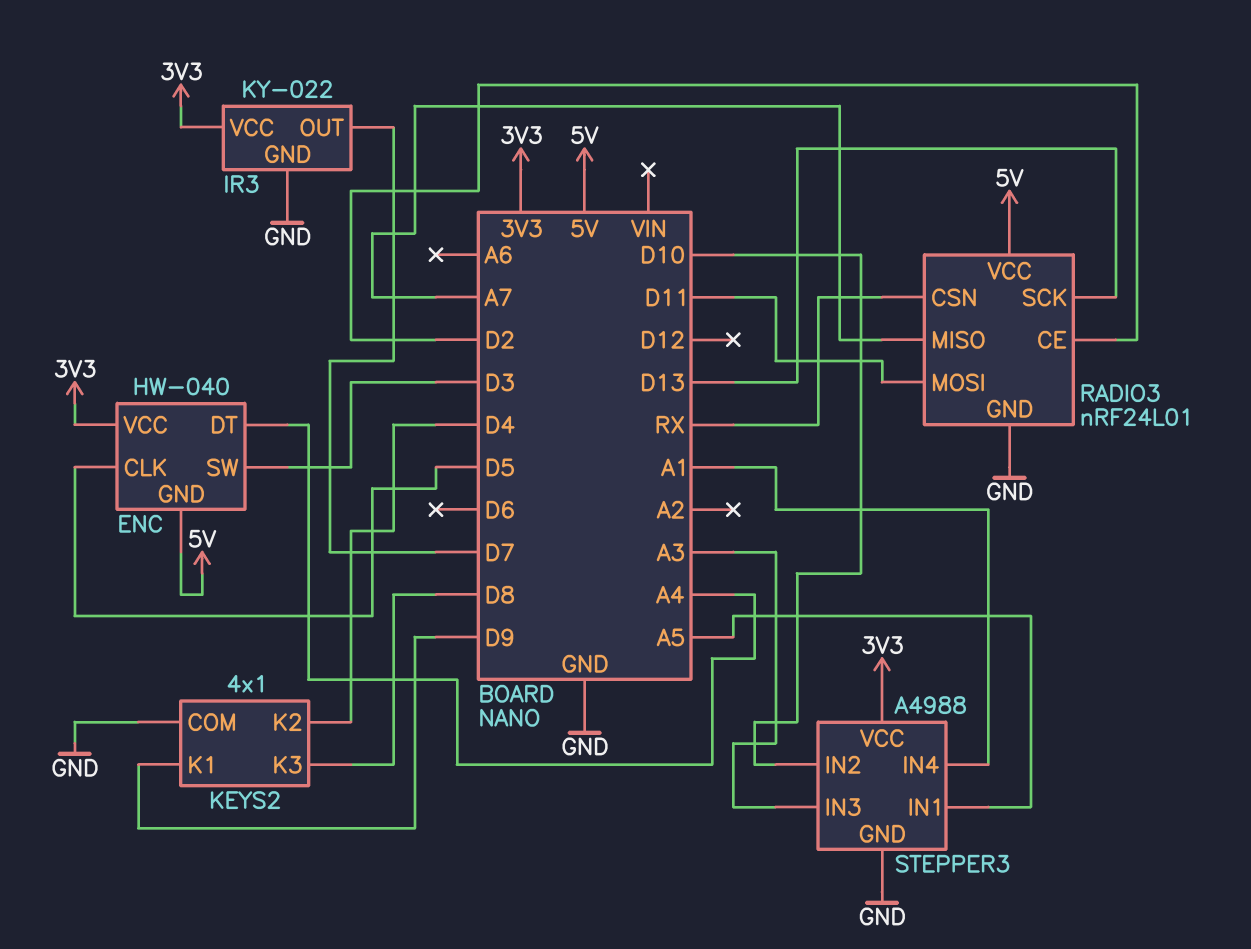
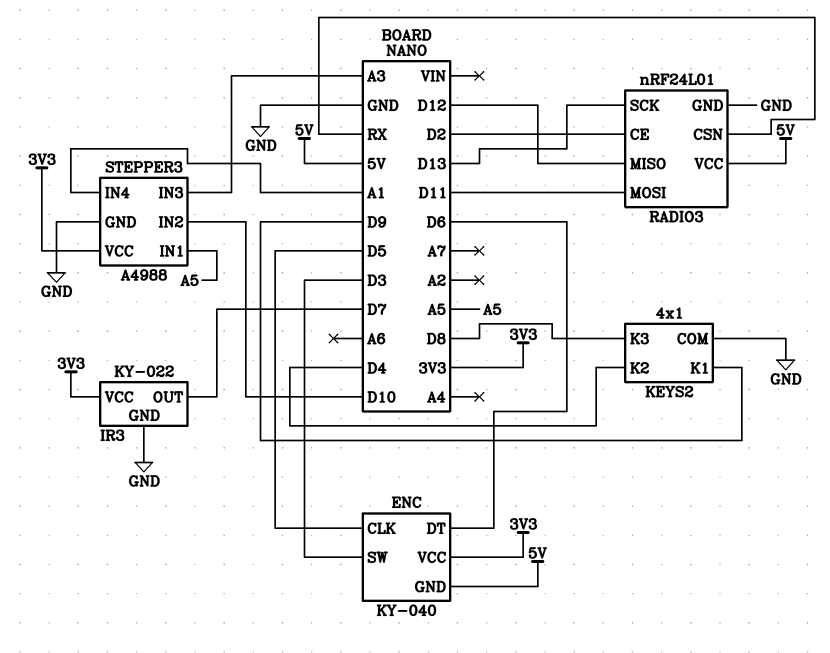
ENC: HW-040 -> KY-040
ENC pin DT: A4 -> D6
RADIO3 pin MISO: A7 -> D12

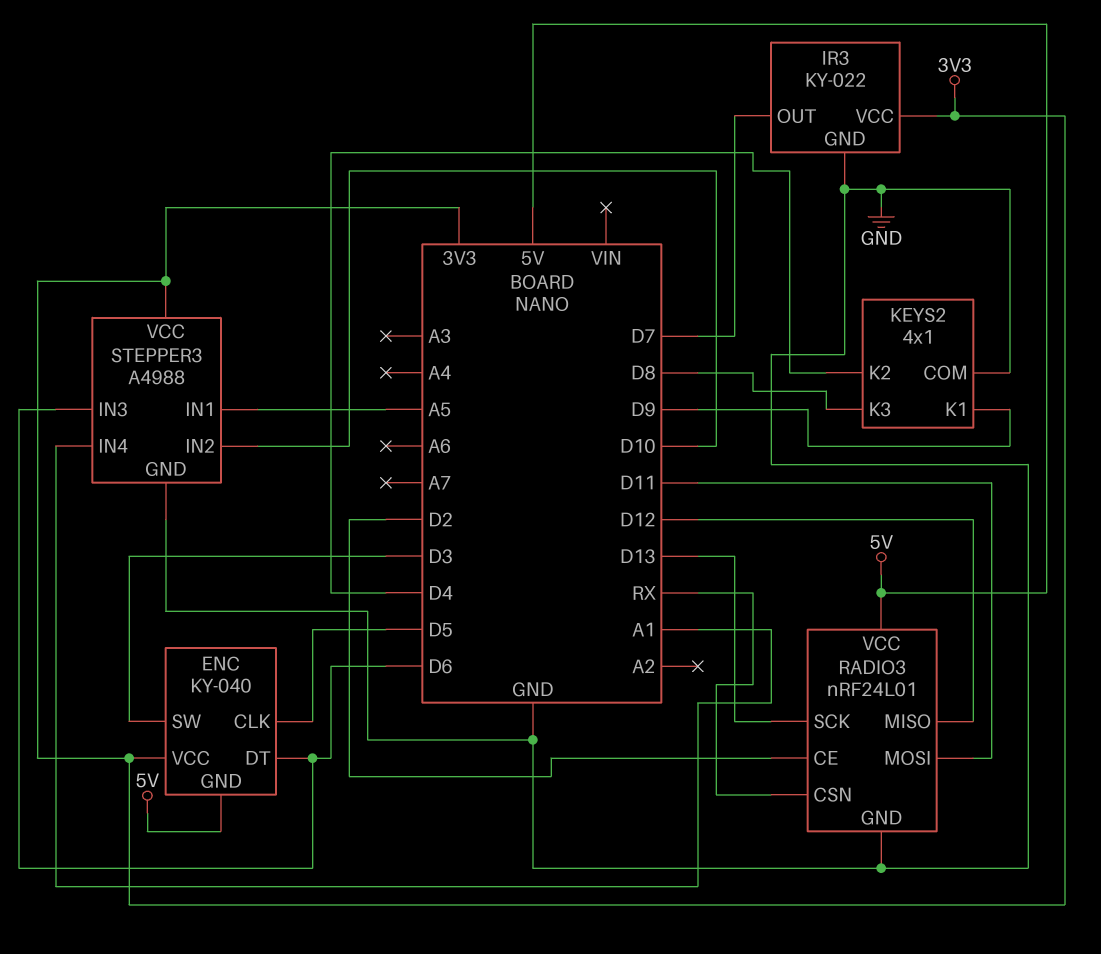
STEPPER3 pin IN3: A3 -> D6

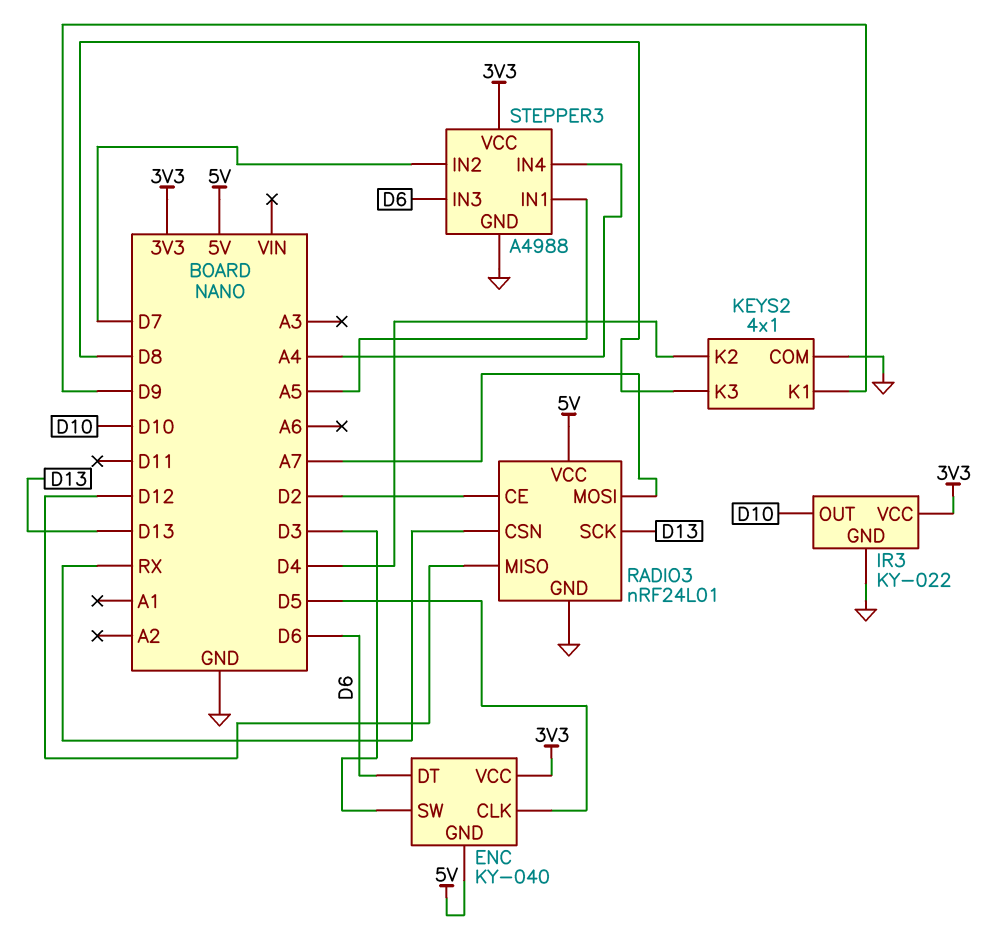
IR3 pin OUT: D7 -> D10
RADIO3 pin MOSI: D11 -> A7
STEPPER3 pin IN2: D10 -> D7
STEPPER3 pin IN4: A1 -> A4

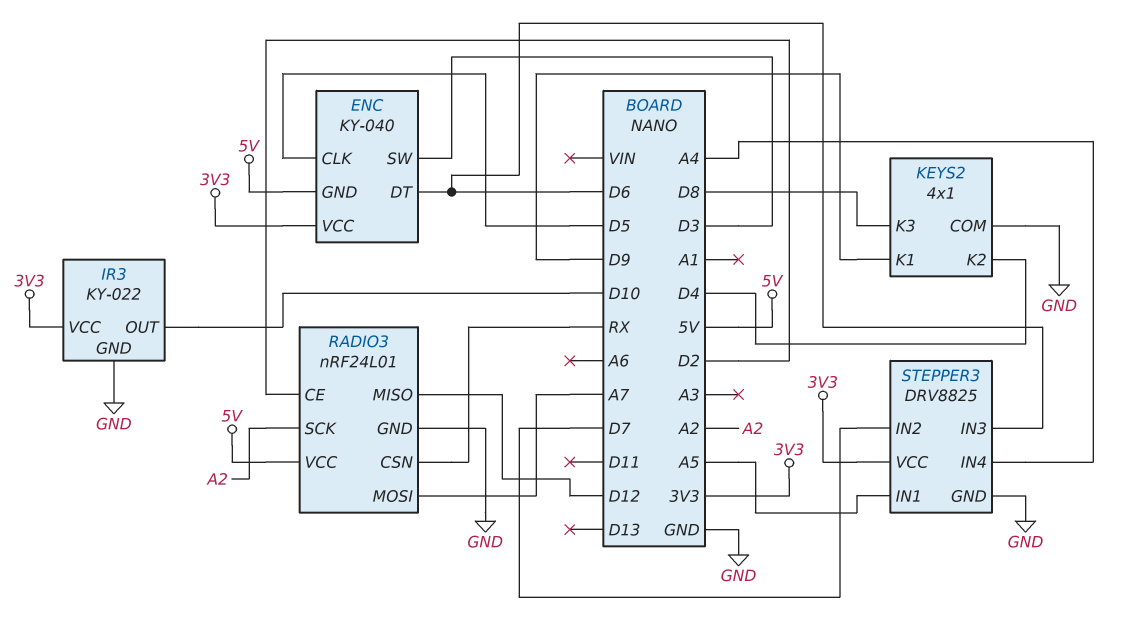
RADIO3 pin SCK: D13 -> A2
STEPPER3: A4988 -> DRV8825

